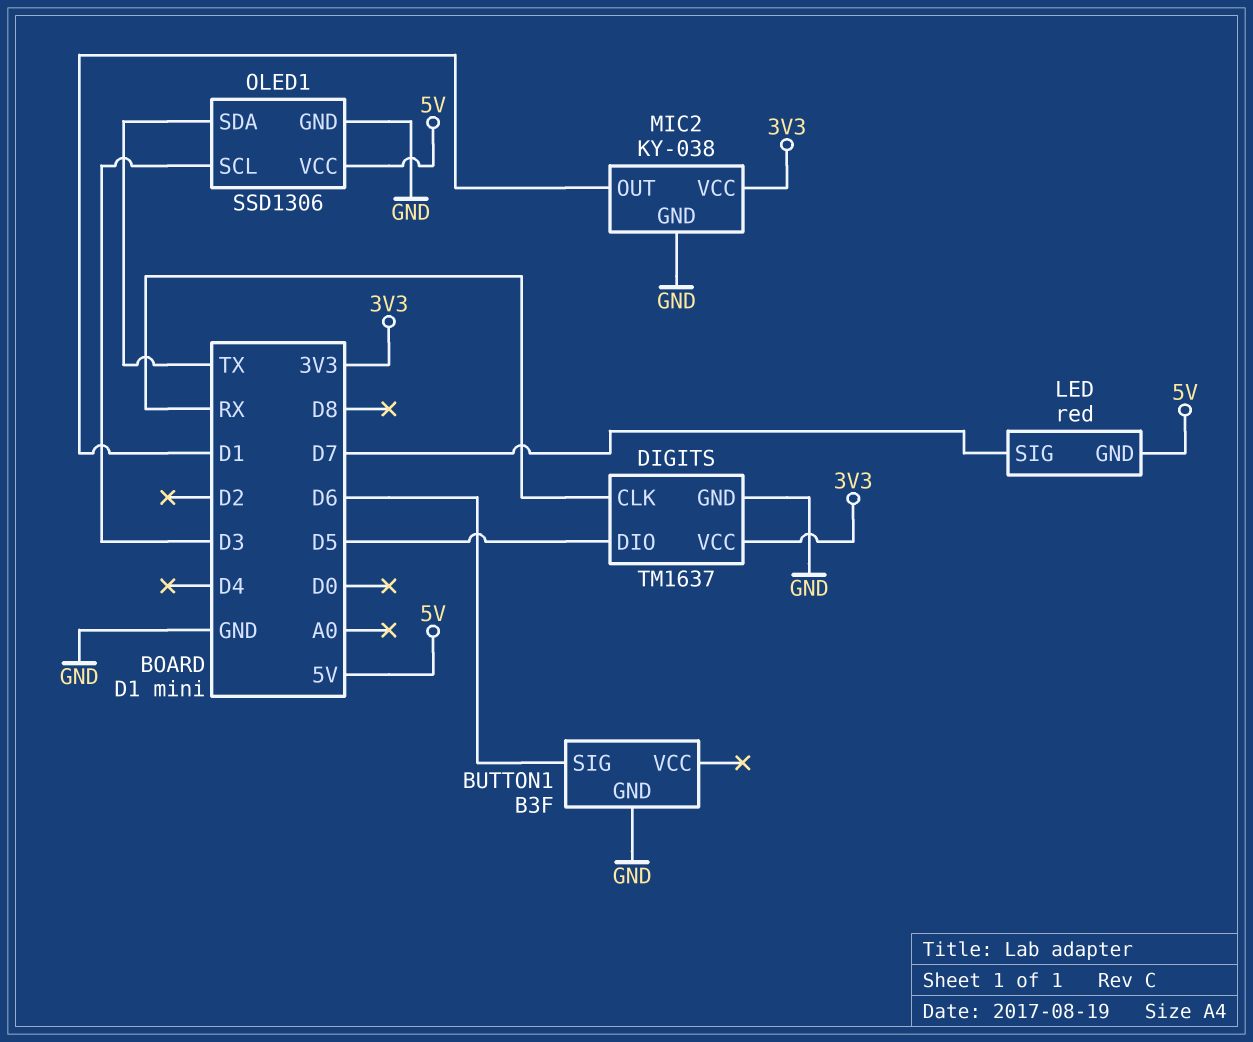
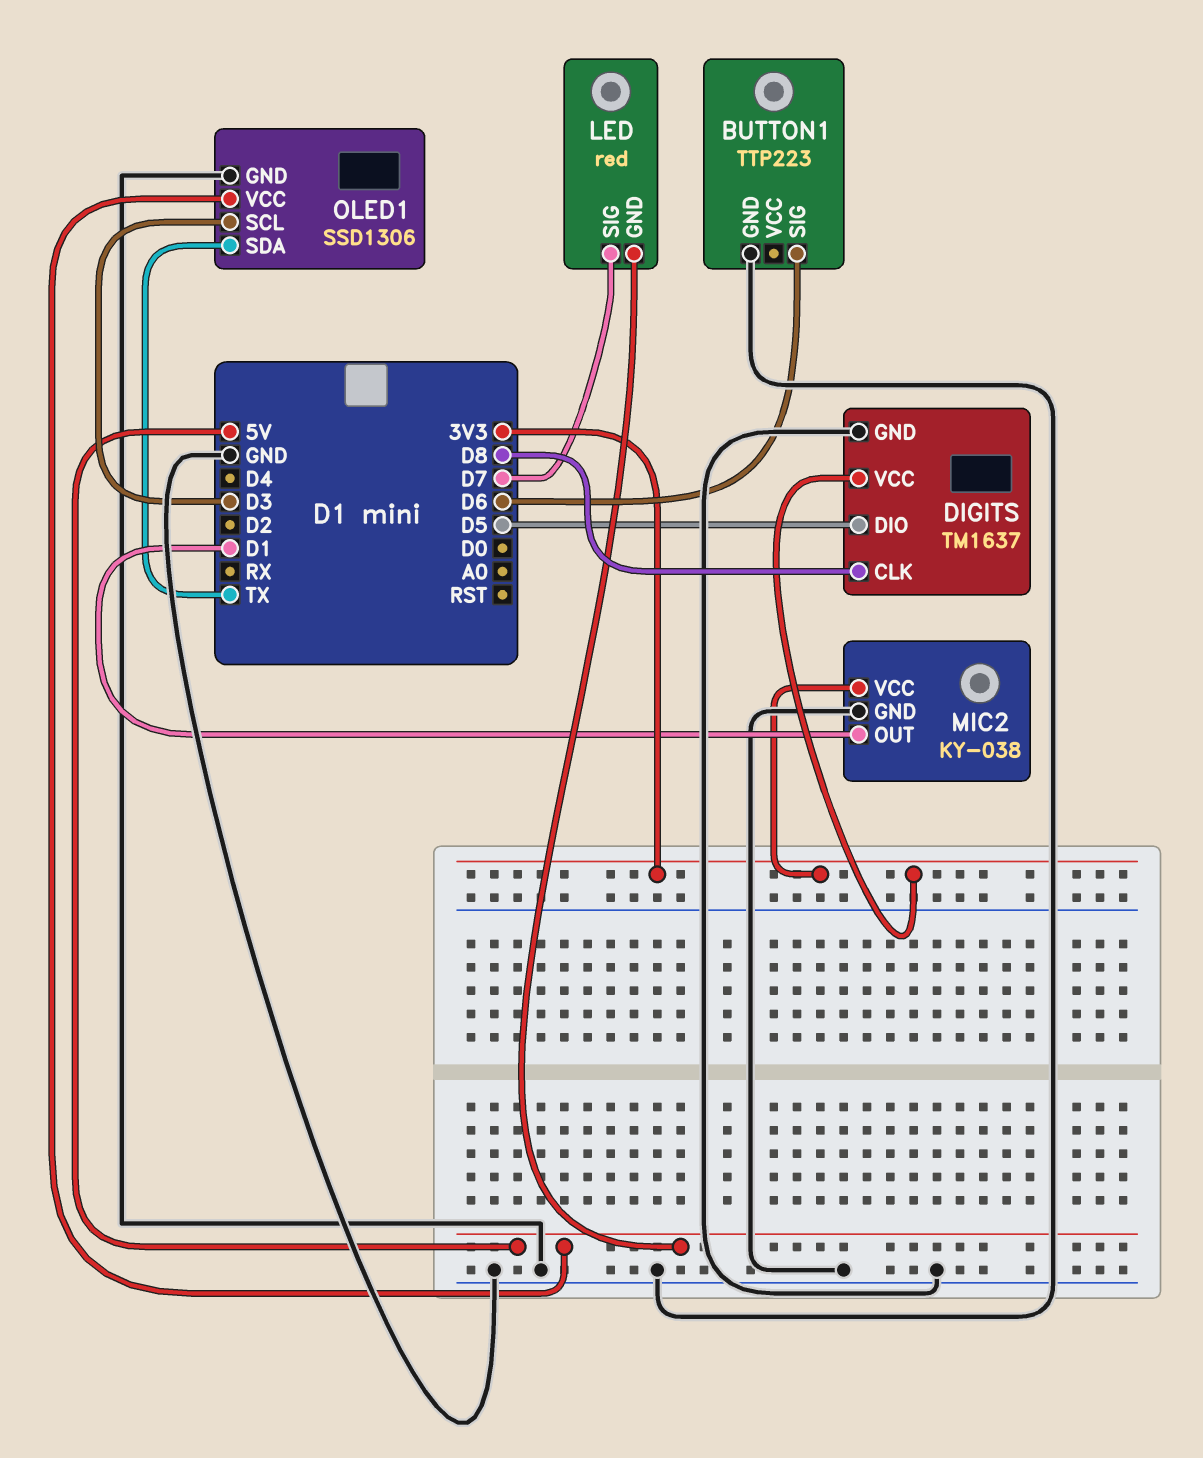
BUTTON1: B3F -> TTP223
DIGITS pin CLK: RX -> D8

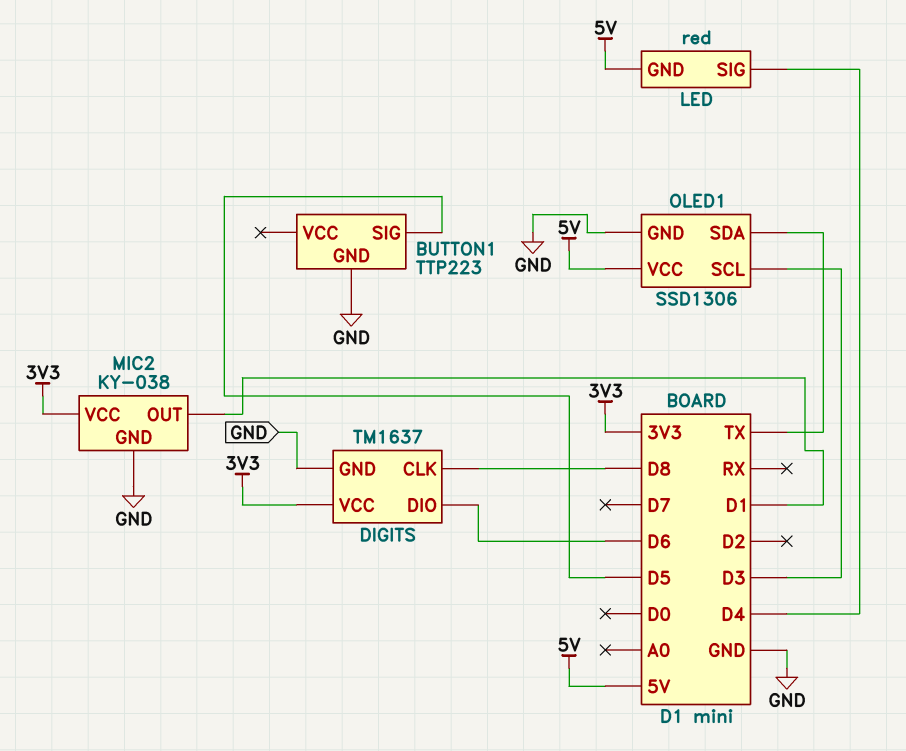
BUTTON1 pin SIG: D6 -> D5
DIGITS pin DIO: D5 -> D6
LED pin SIG: D7 -> D4

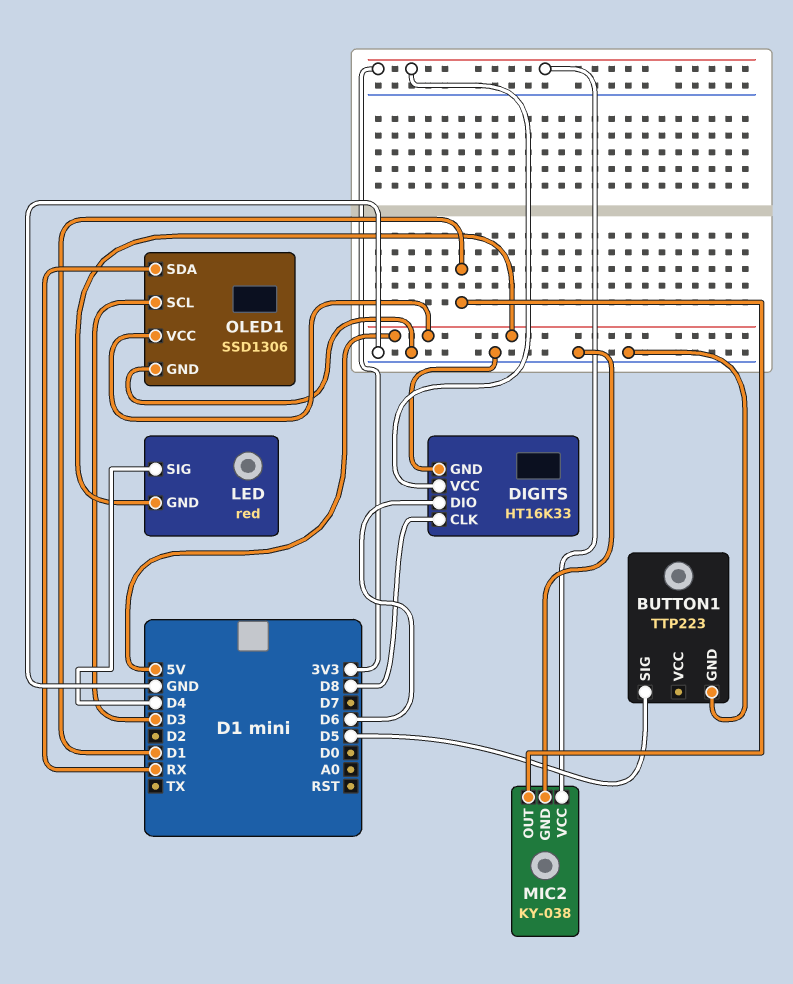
DIGITS: TM1637 -> HT16K33
OLED1 pin SDA: TX -> RX

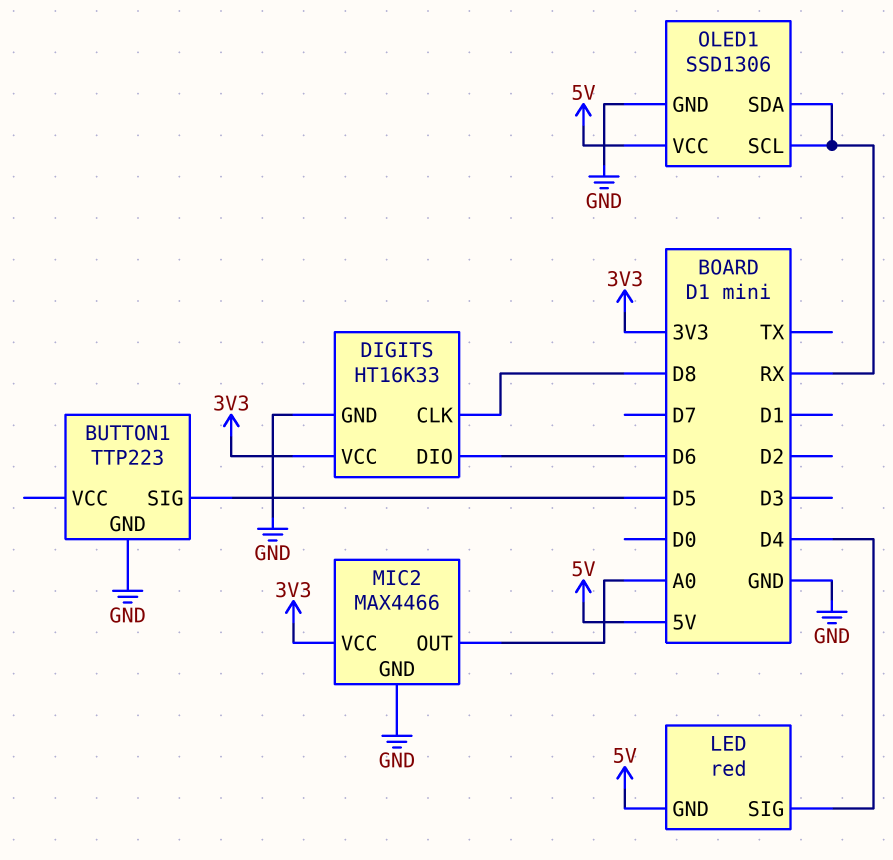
MIC2: KY-038 -> MAX4466
MIC2 pin OUT: D1 -> A0
OLED1 pin SCL: D3 -> RX

